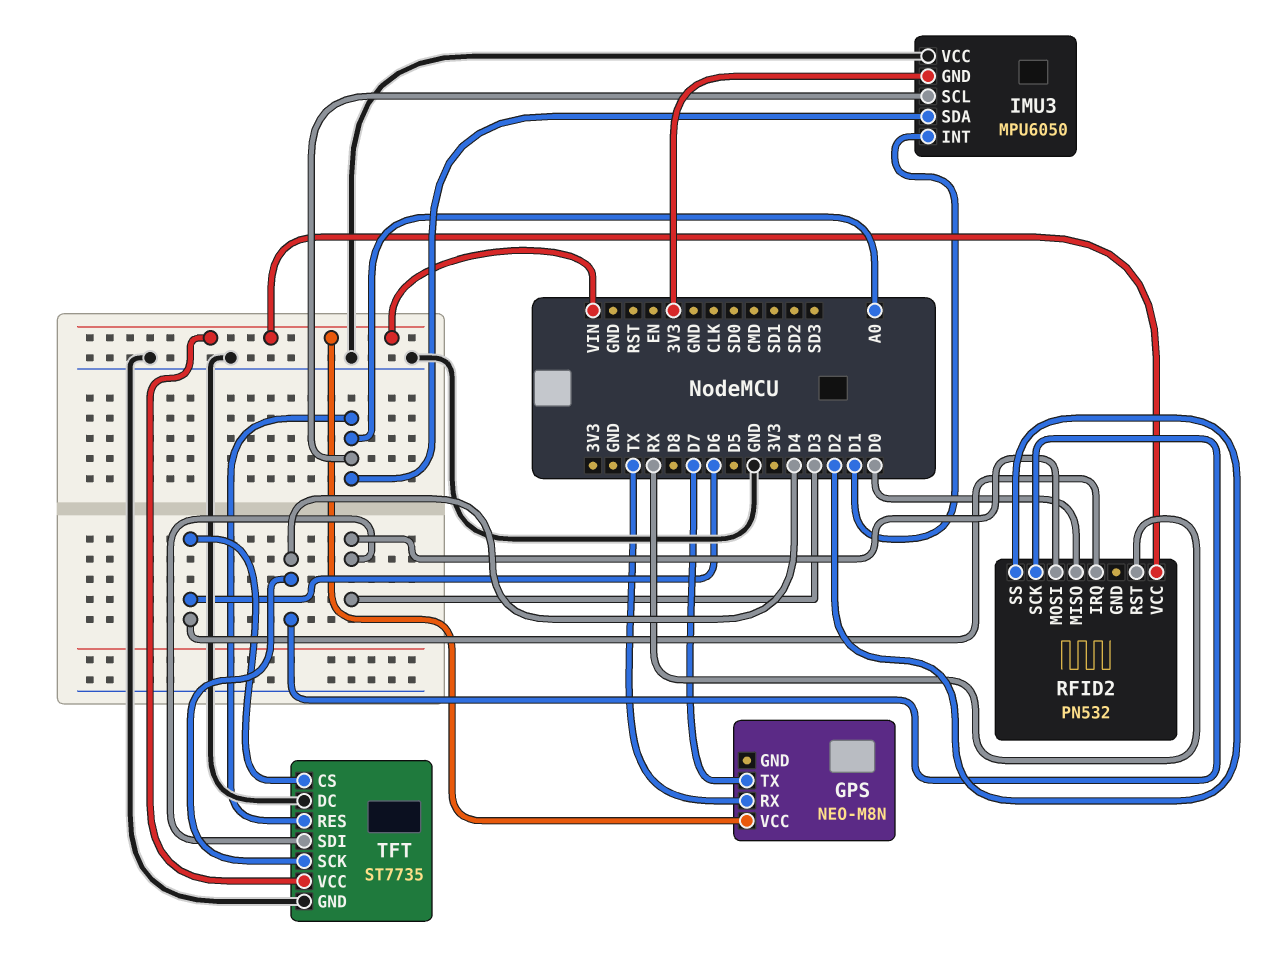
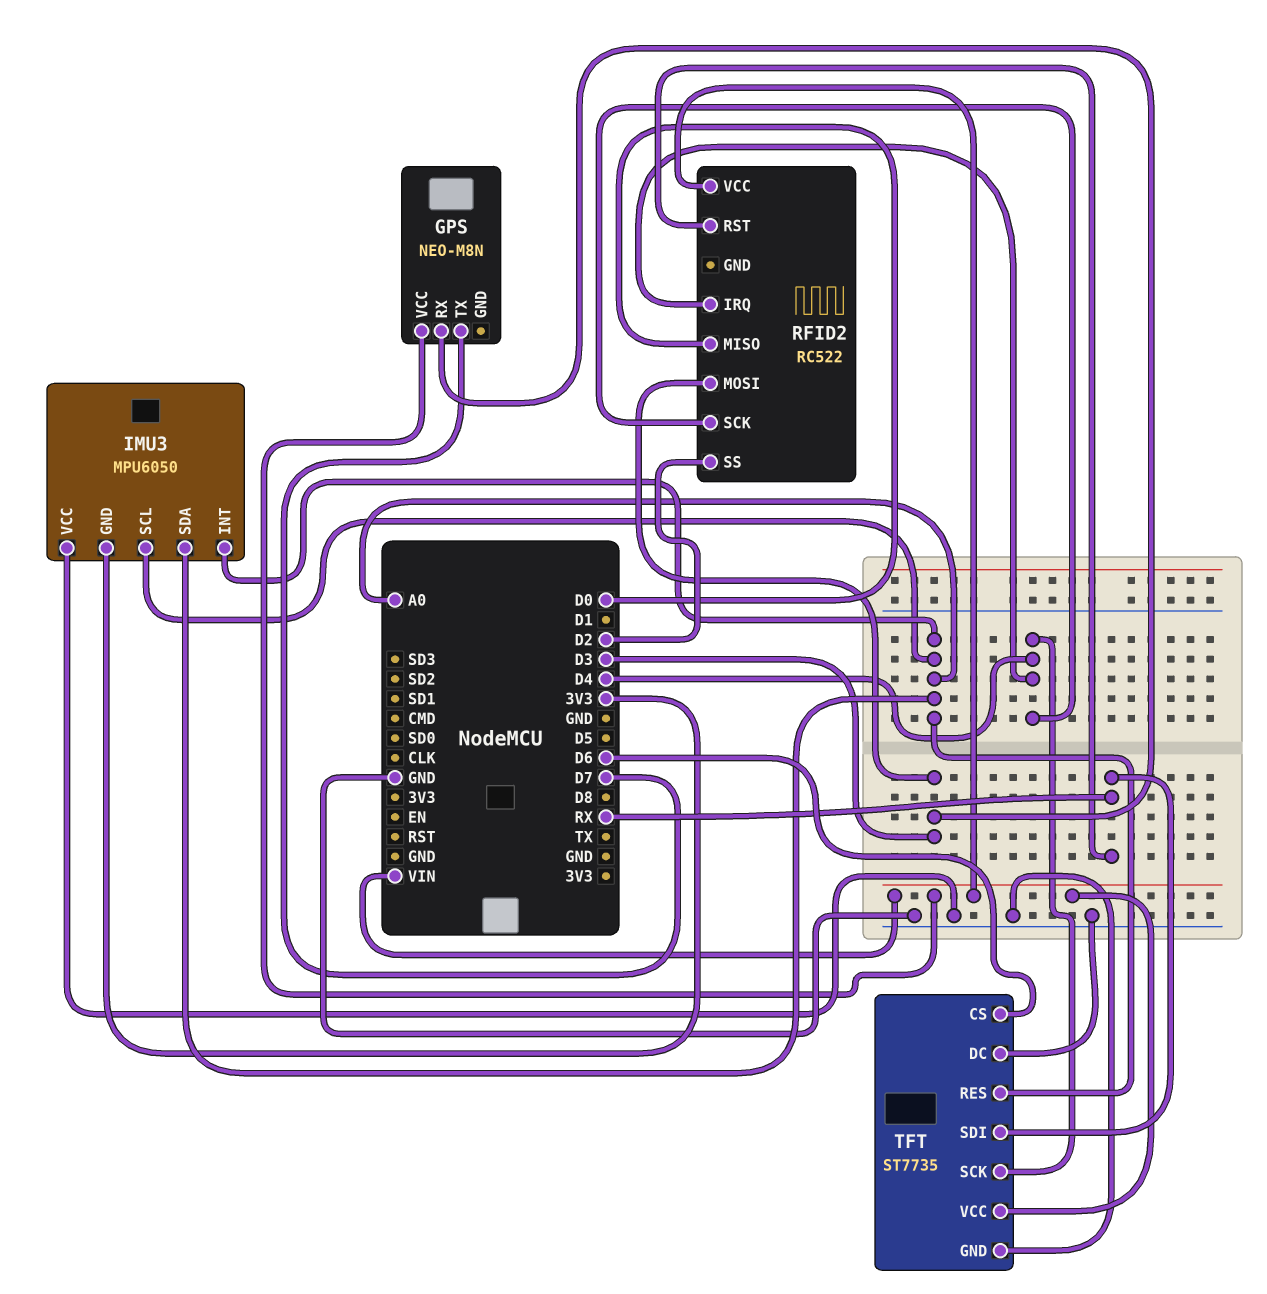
GPS pin RX: TX -> D3
IMU3 pin INT: D1 -> A0
RFID2: PN532 -> RC522
RFID2 pin IRQ: D6 -> D4
TFT pin SDI: D3 -> RX

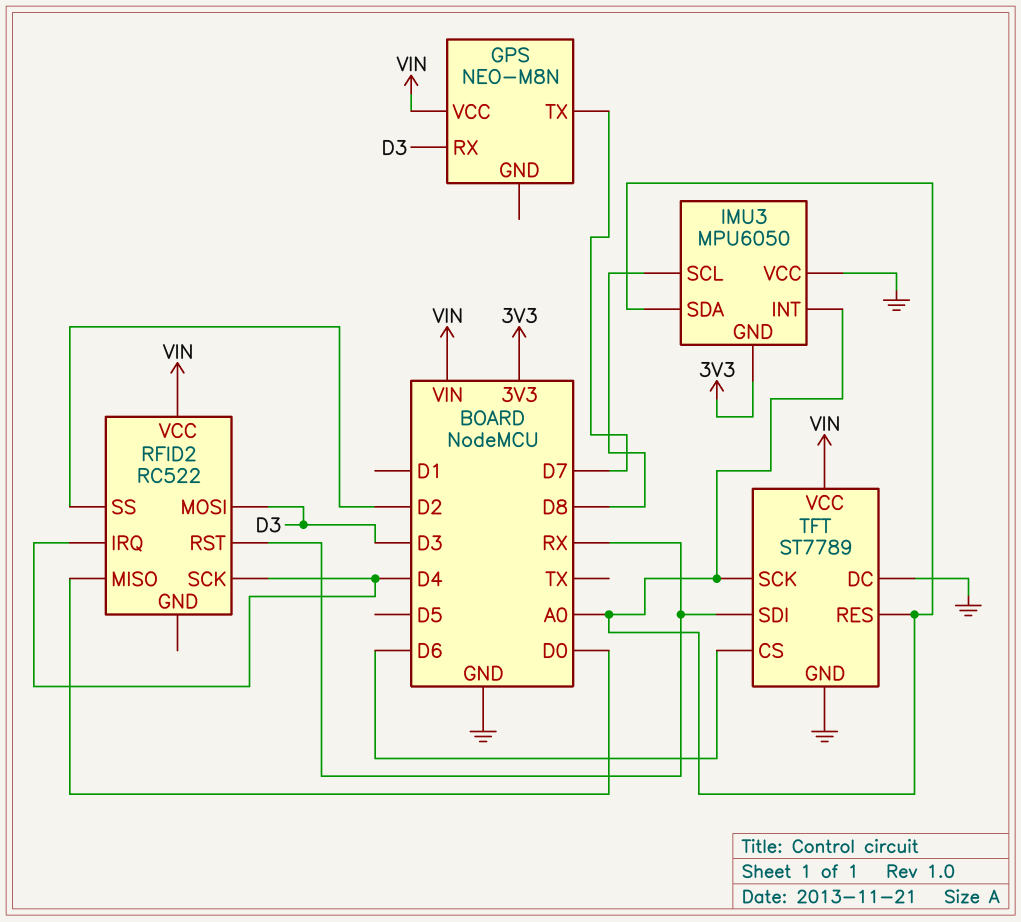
IMU3 pin SCL: A0 -> D8
TFT: ST7735 -> ST7789
TFT pin SCK: D4 -> A0

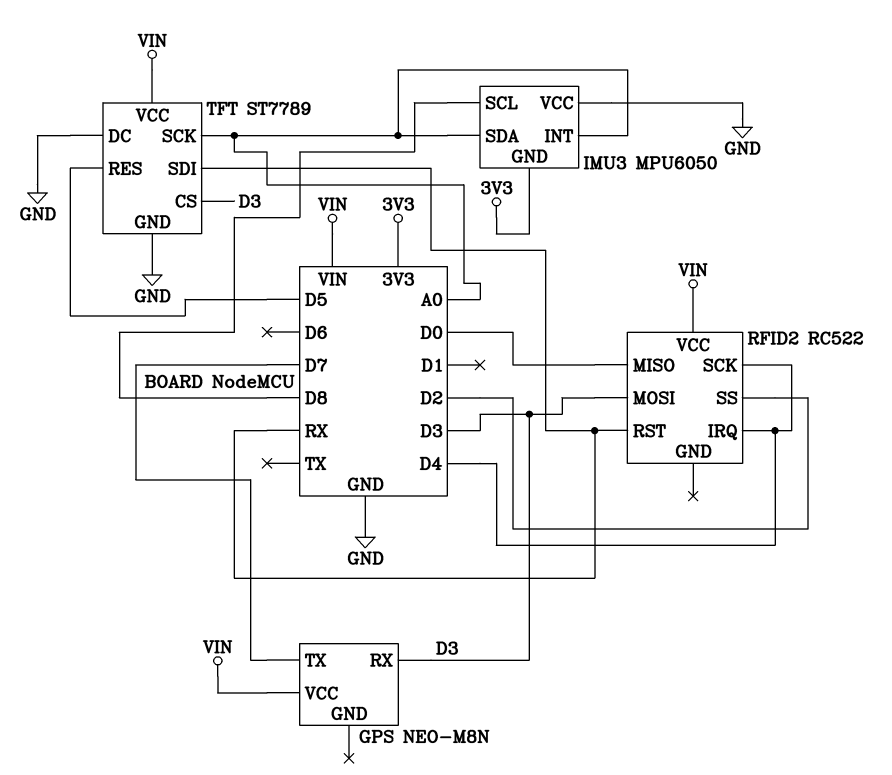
TFT pin CS: D6 -> D3
TFT pin RES: A0 -> D5

